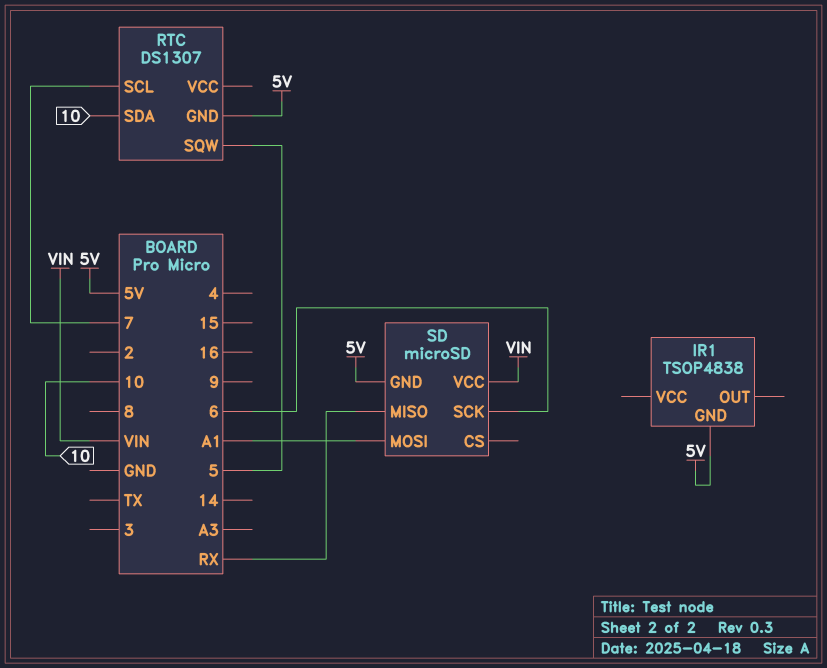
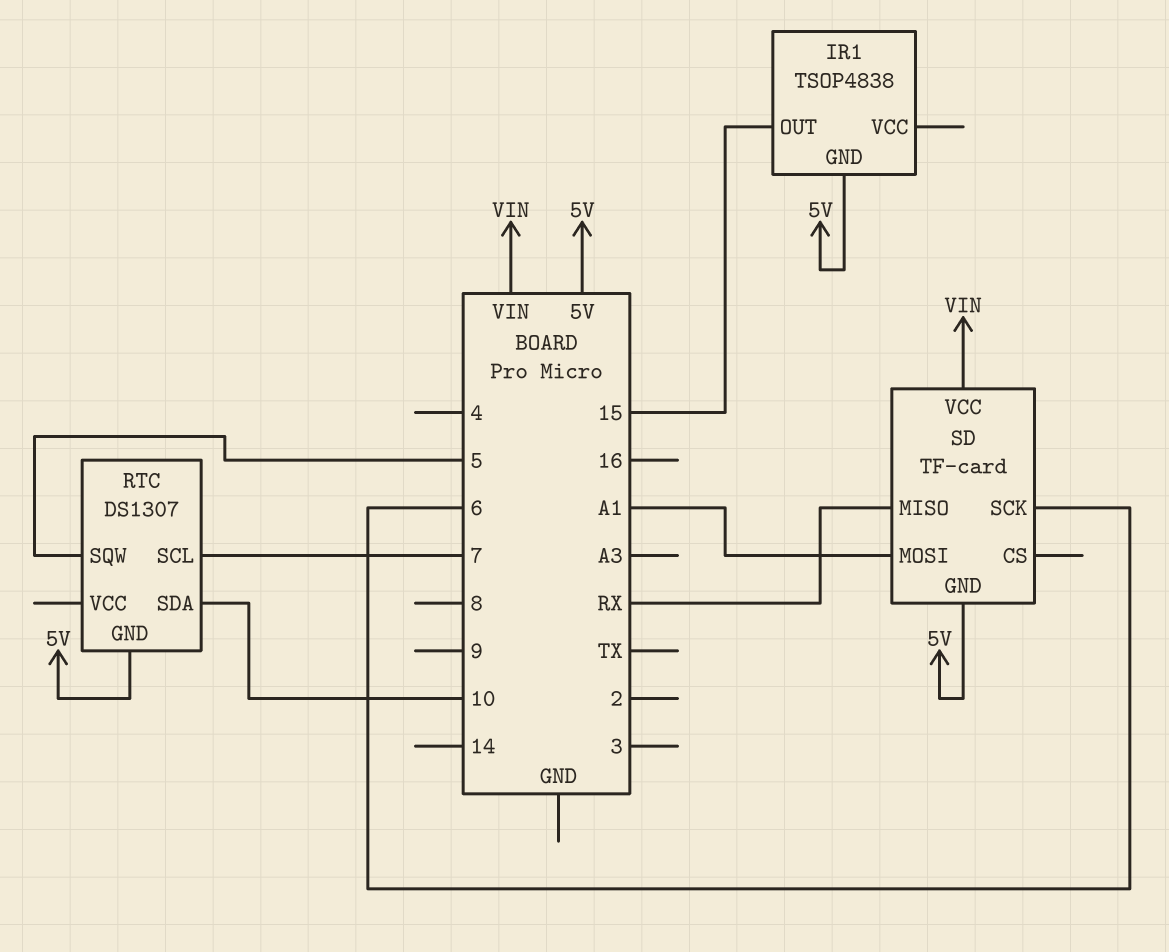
IR1 pin OUT: none -> 15
SD: microSD -> TF-card

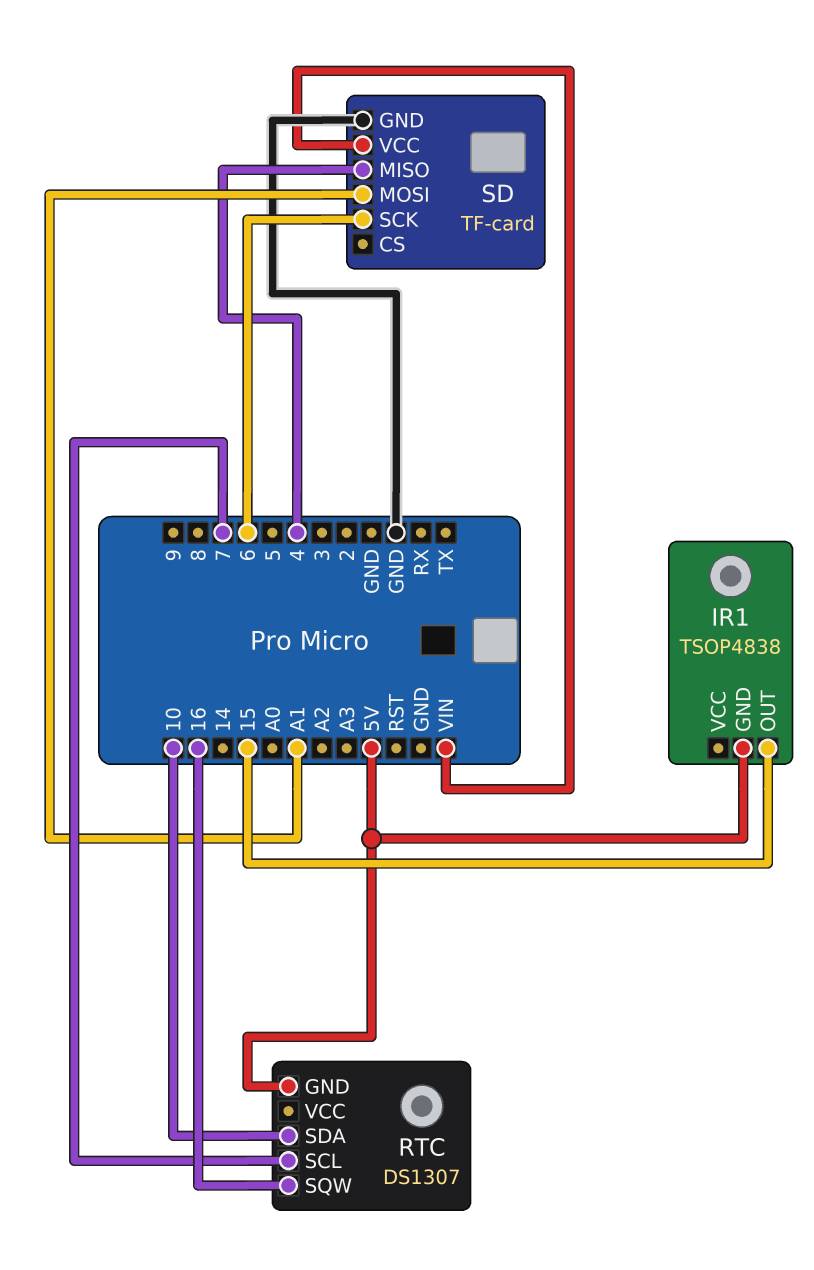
RTC pin SQW: 5 -> 16
SD pin GND: 5V -> GND
SD pin MISO: RX -> 4

